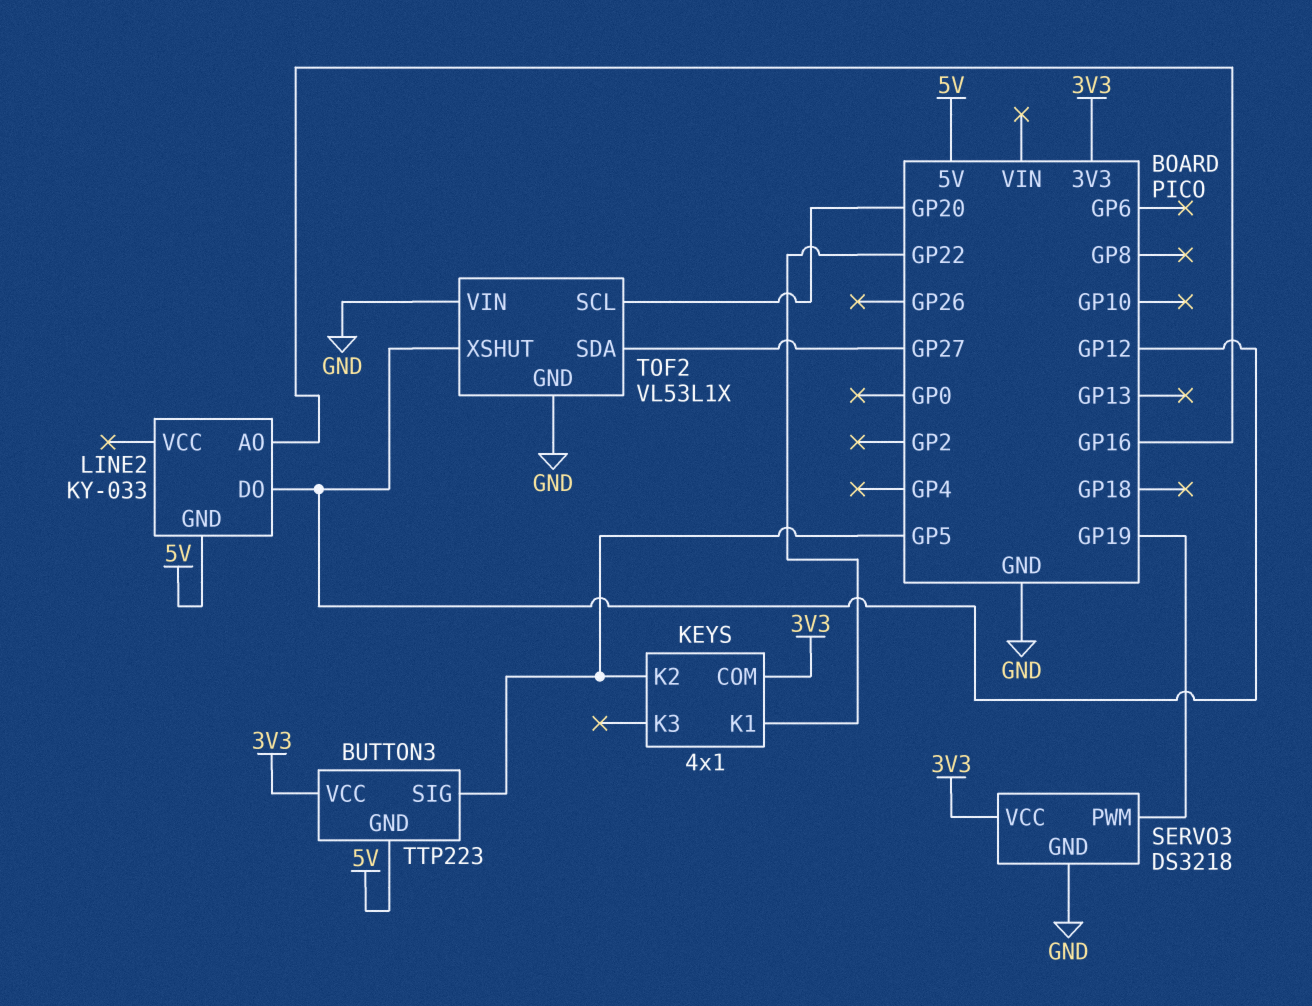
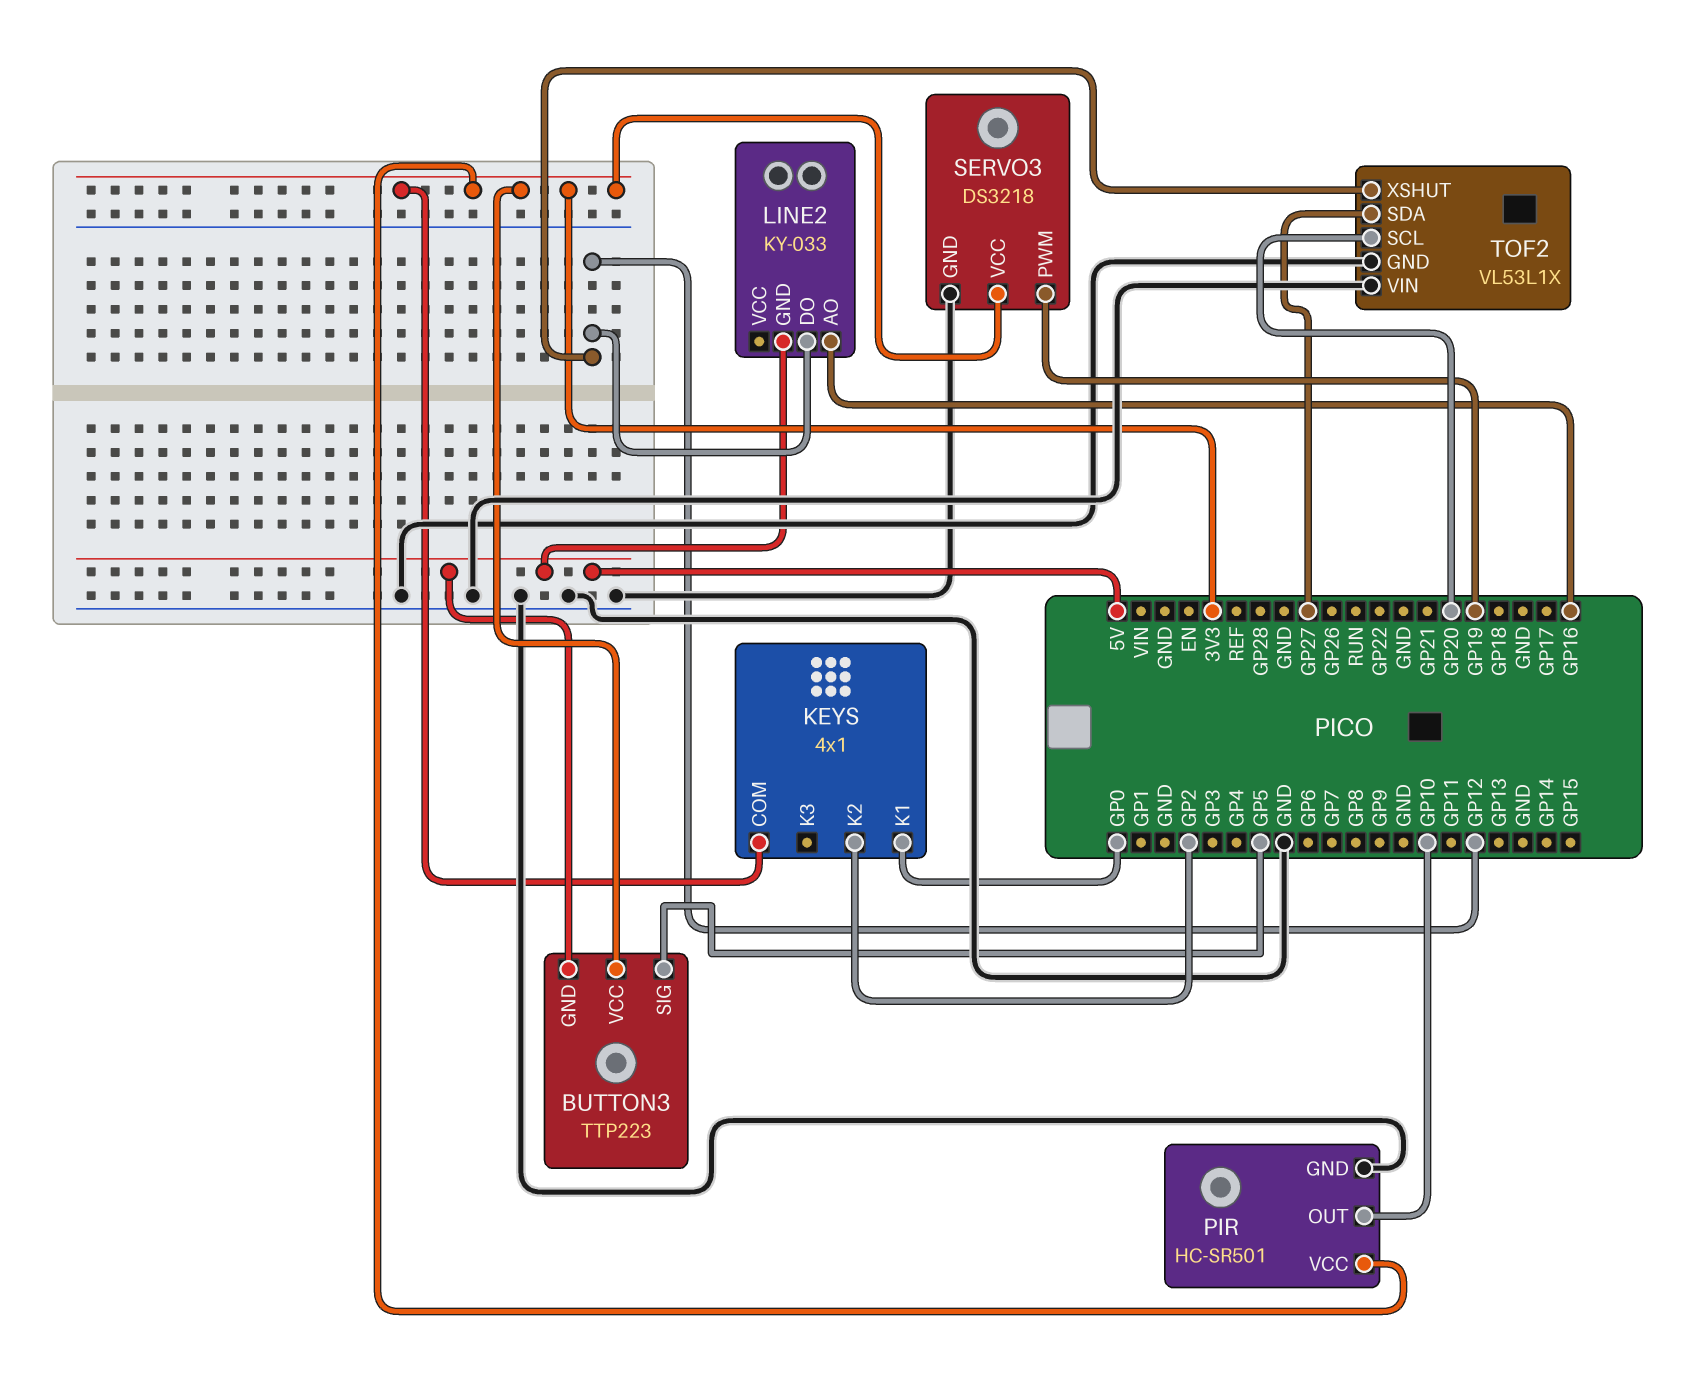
KEYS pin K1: GP22 -> GP0
KEYS pin K2: GP5 -> GP2
PIR: none -> HC-SR501
PIR pin GND: none -> GND
PIR pin OUT: none -> GP10
PIR pin VCC: none -> 3V3

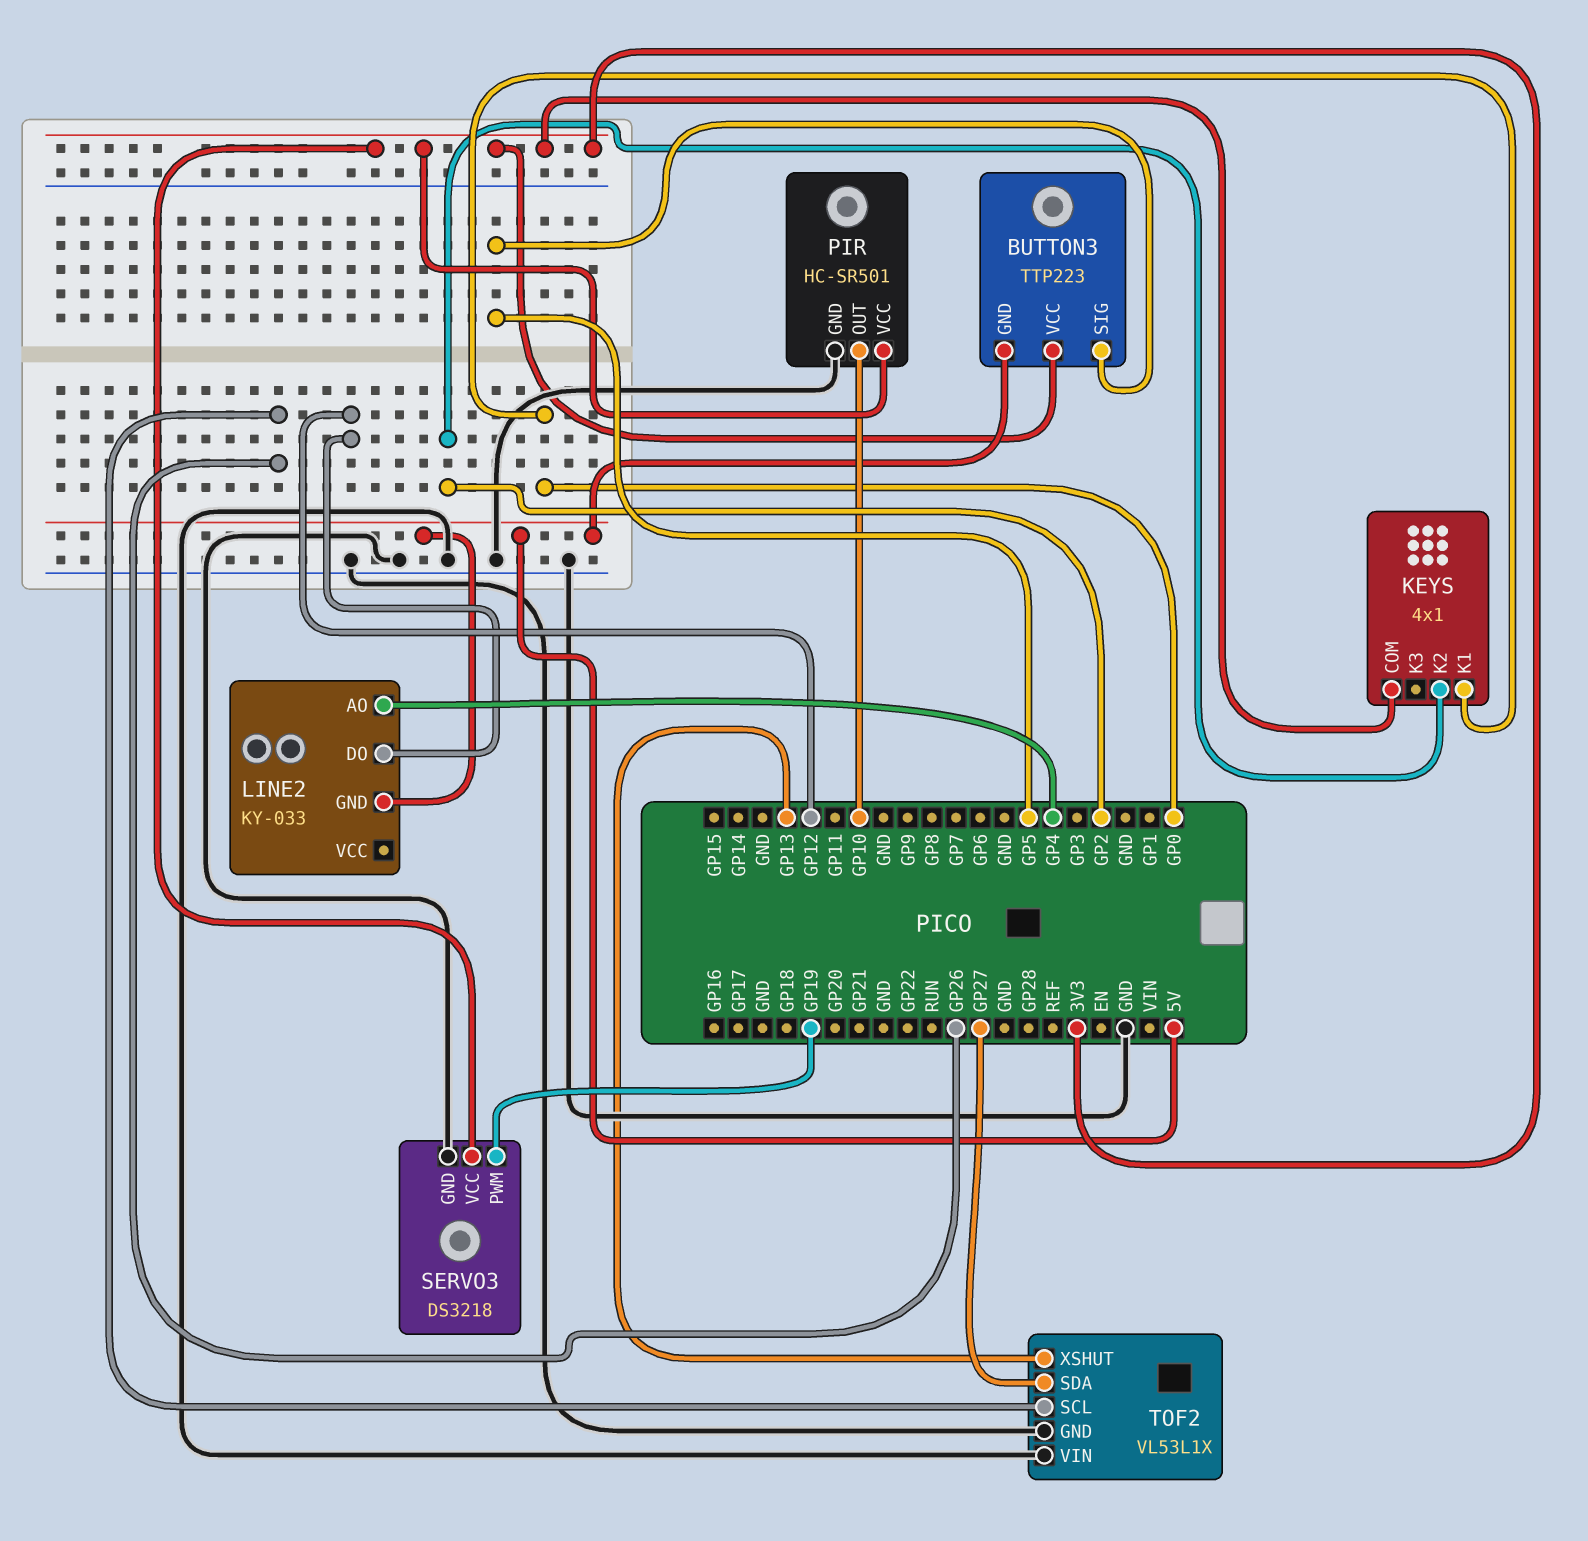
LINE2 pin AO: GP16 -> GP4
TOF2 pin SCL: GP20 -> GP26
TOF2 pin XSHUT: GP12 -> GP13

